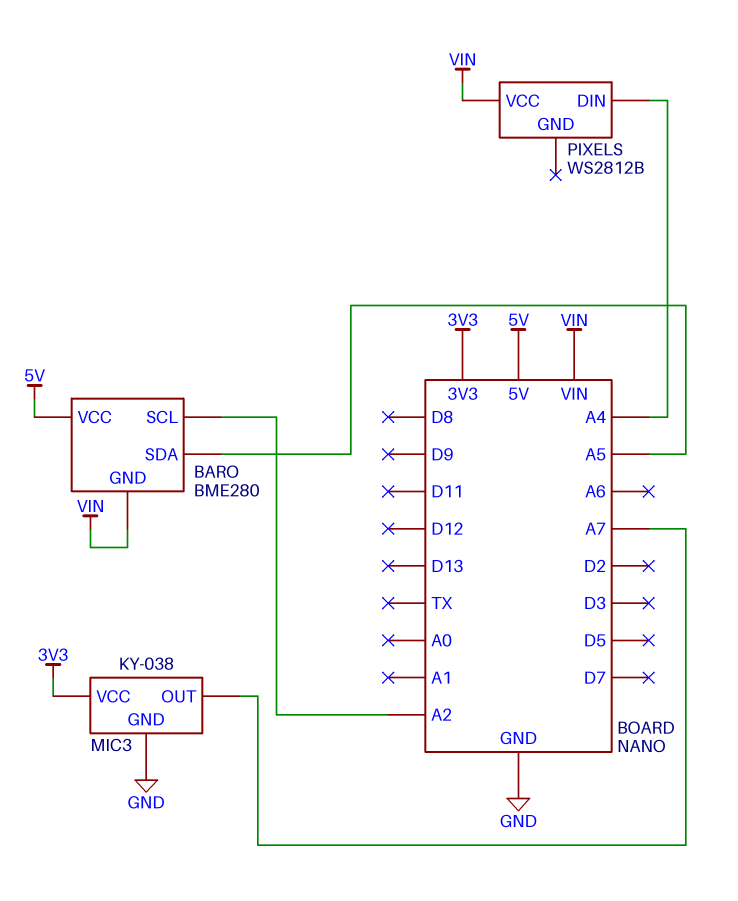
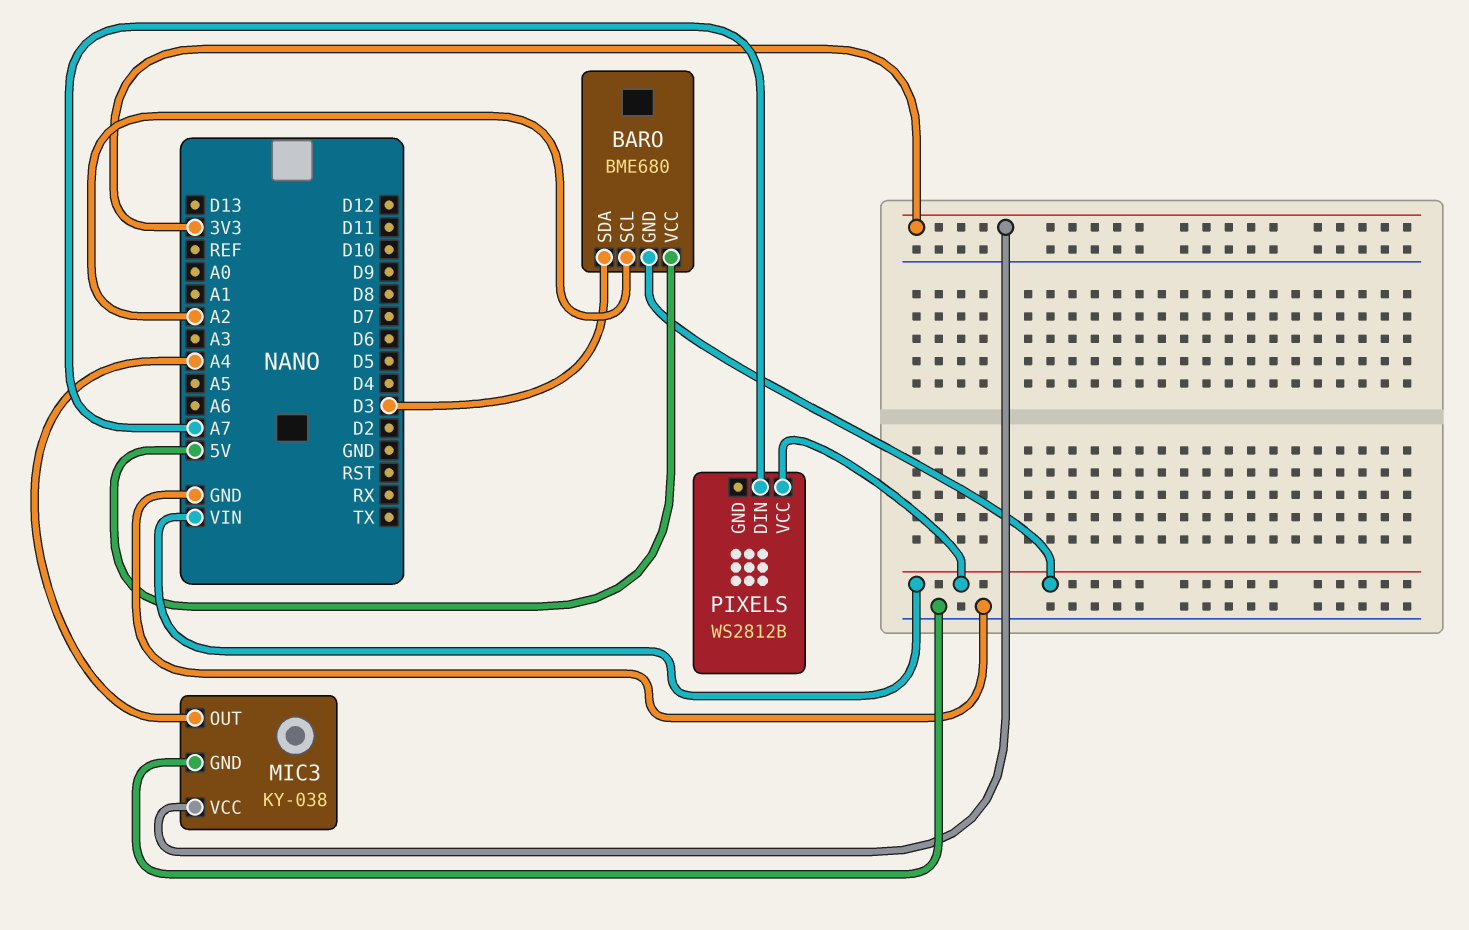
BARO: BME280 -> BME680
BARO pin SDA: A5 -> D3
MIC3 pin OUT: A7 -> A4
PIXELS pin DIN: A4 -> A7

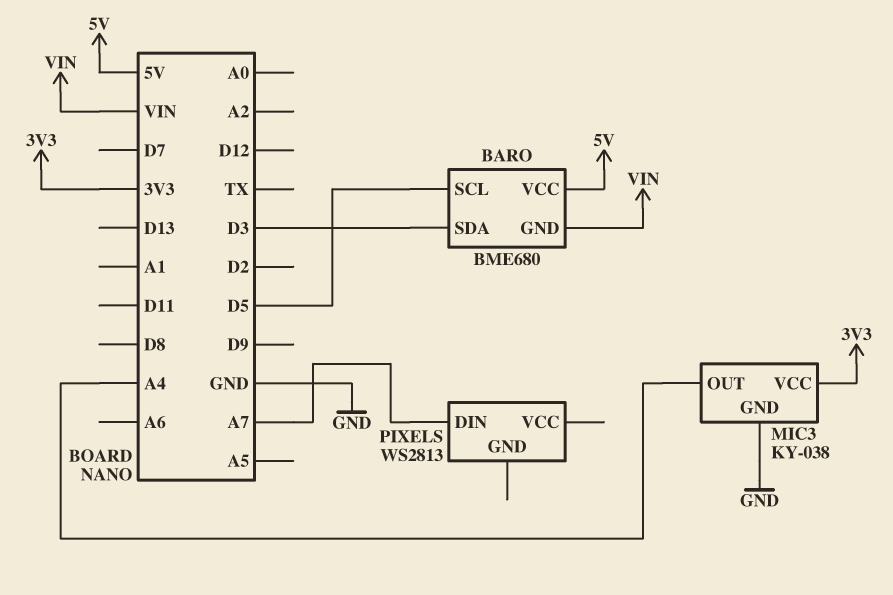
BARO pin SCL: A2 -> D5
PIXELS: WS2812B -> WS2813
PIXELS pin VCC: VIN -> none

